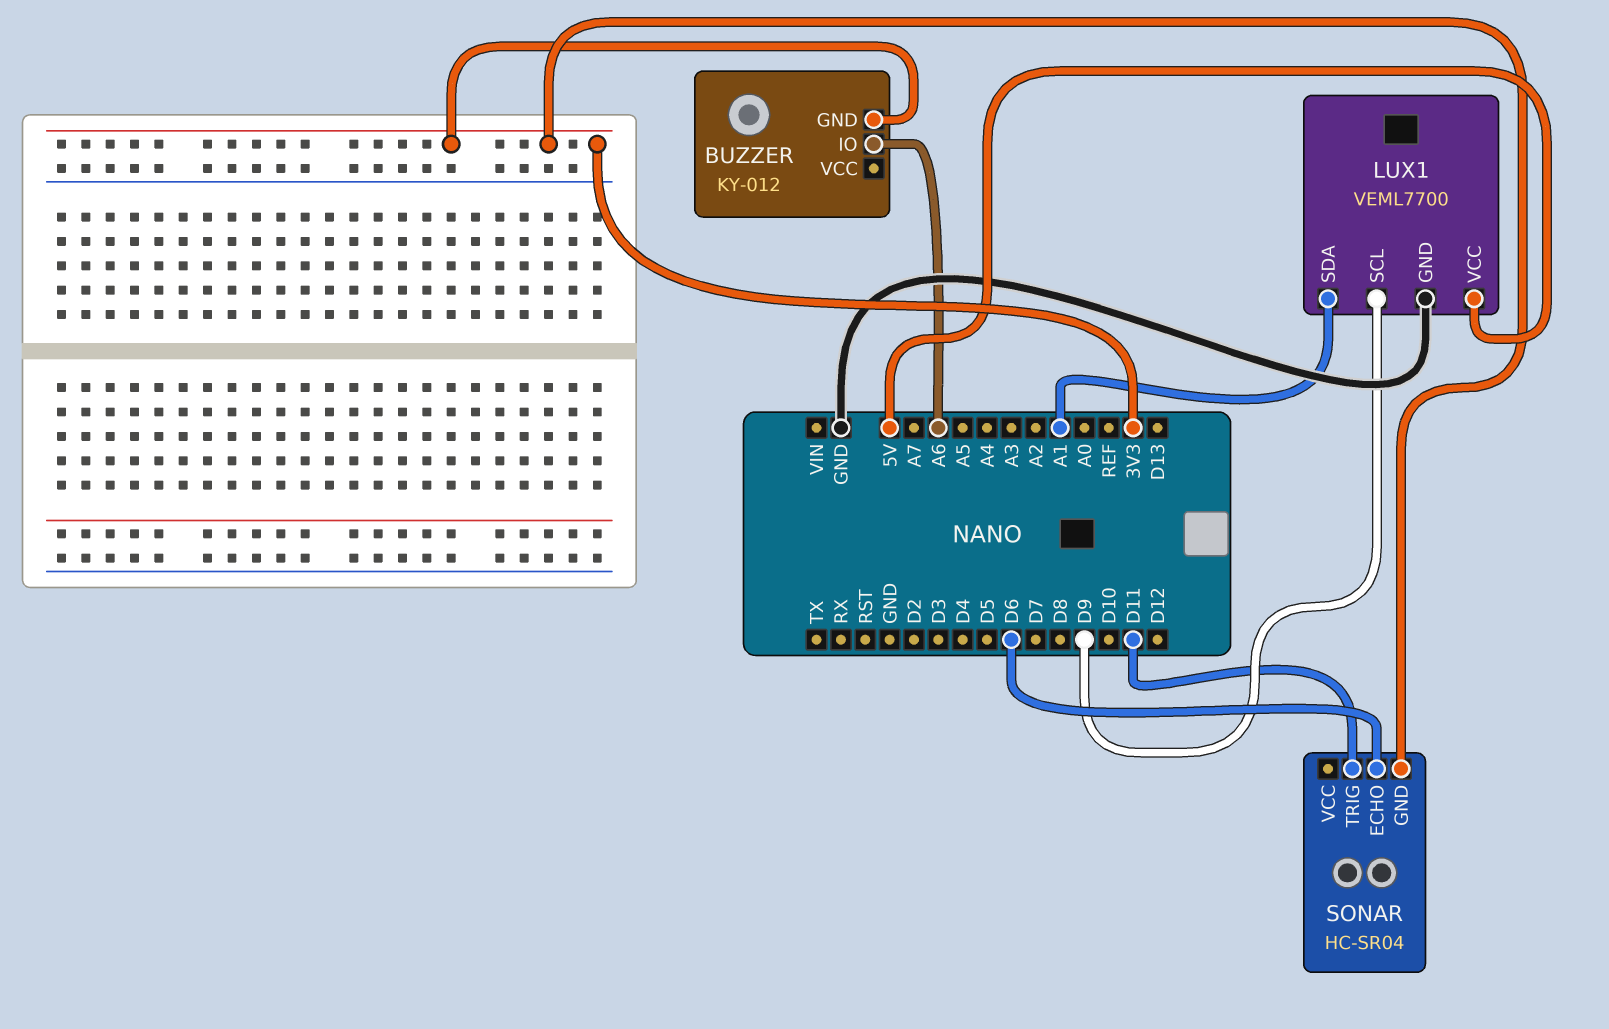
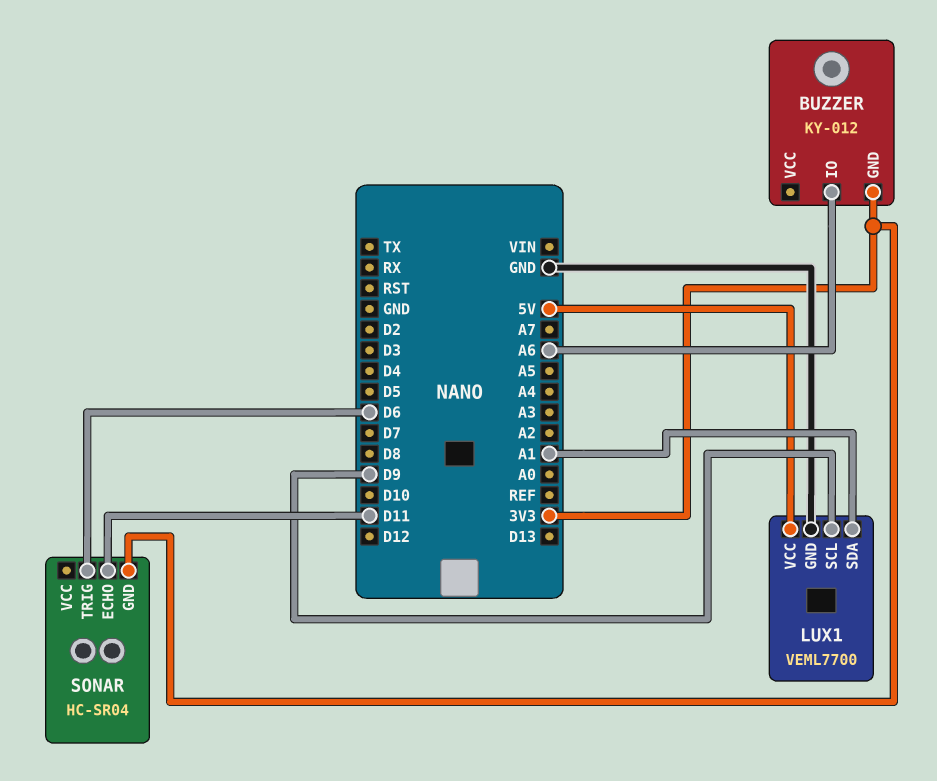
SONAR pin ECHO: D6 -> D11
SONAR pin TRIG: D11 -> D6

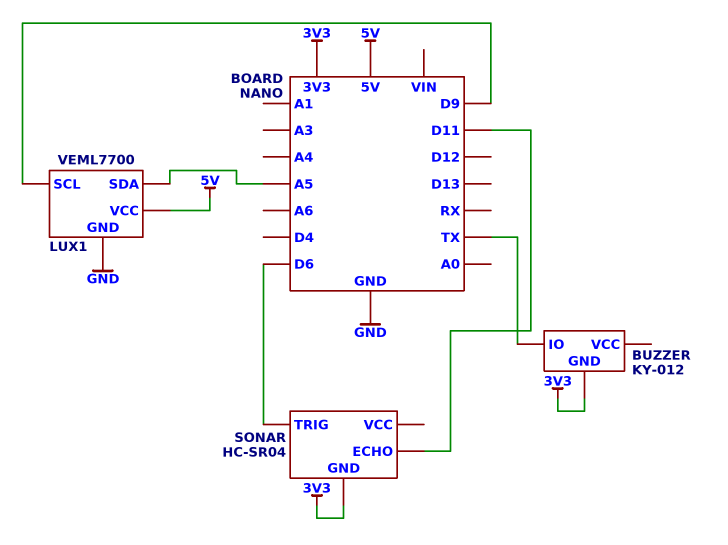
BUZZER pin IO: A6 -> TX
LUX1 pin SDA: A1 -> A5

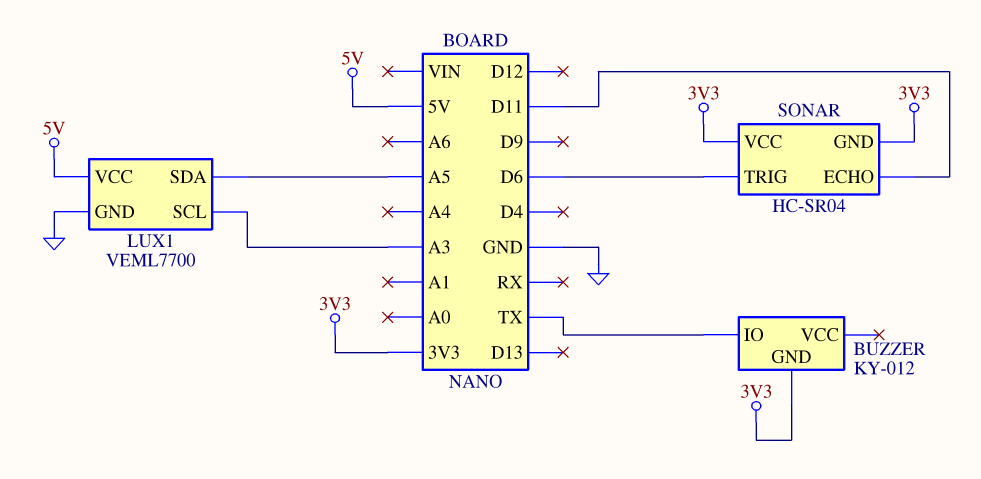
LUX1 pin SCL: D9 -> A3
SONAR pin VCC: none -> 3V3

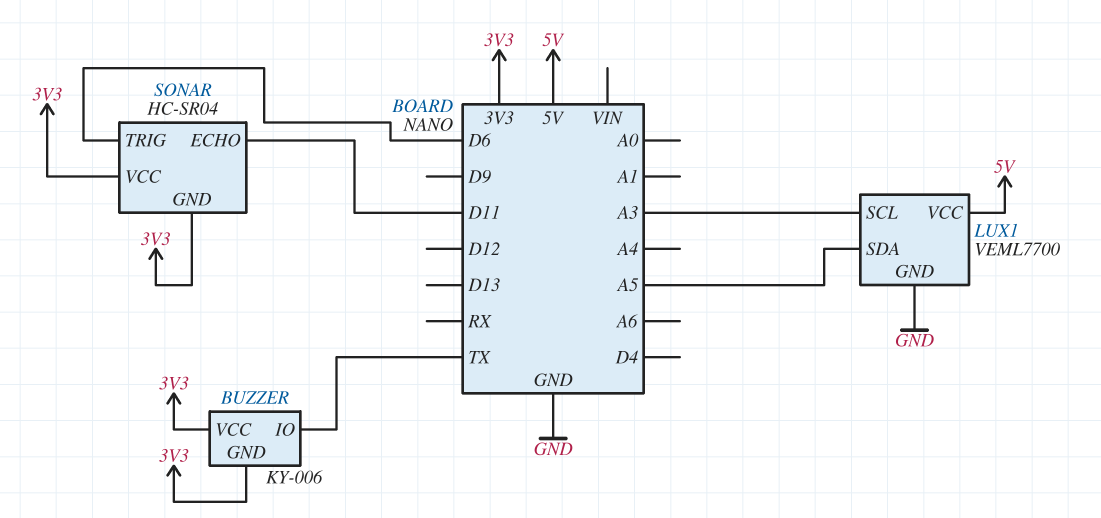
BUZZER: KY-012 -> KY-006
BUZZER pin VCC: none -> 3V3

